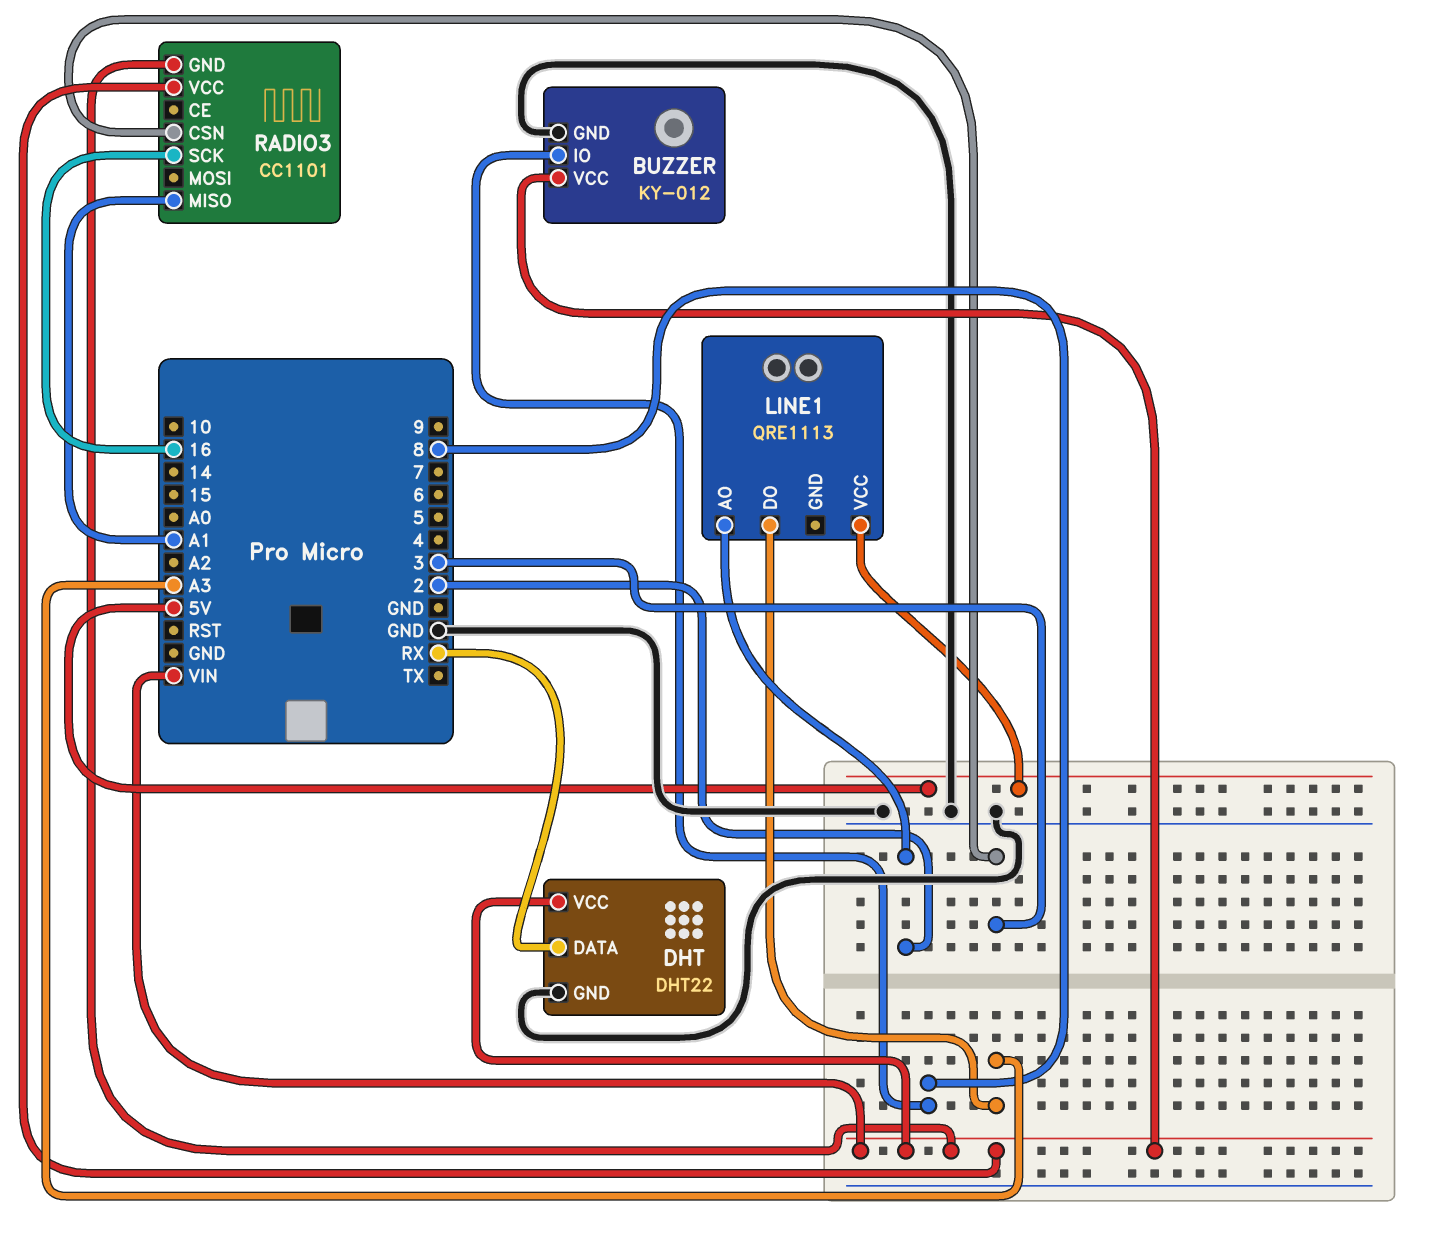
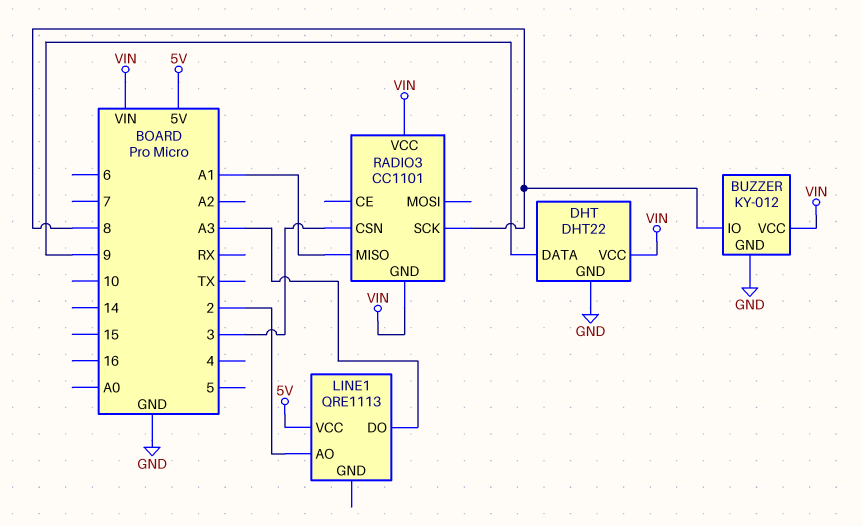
DHT pin DATA: RX -> 9
RADIO3 pin SCK: 16 -> 8

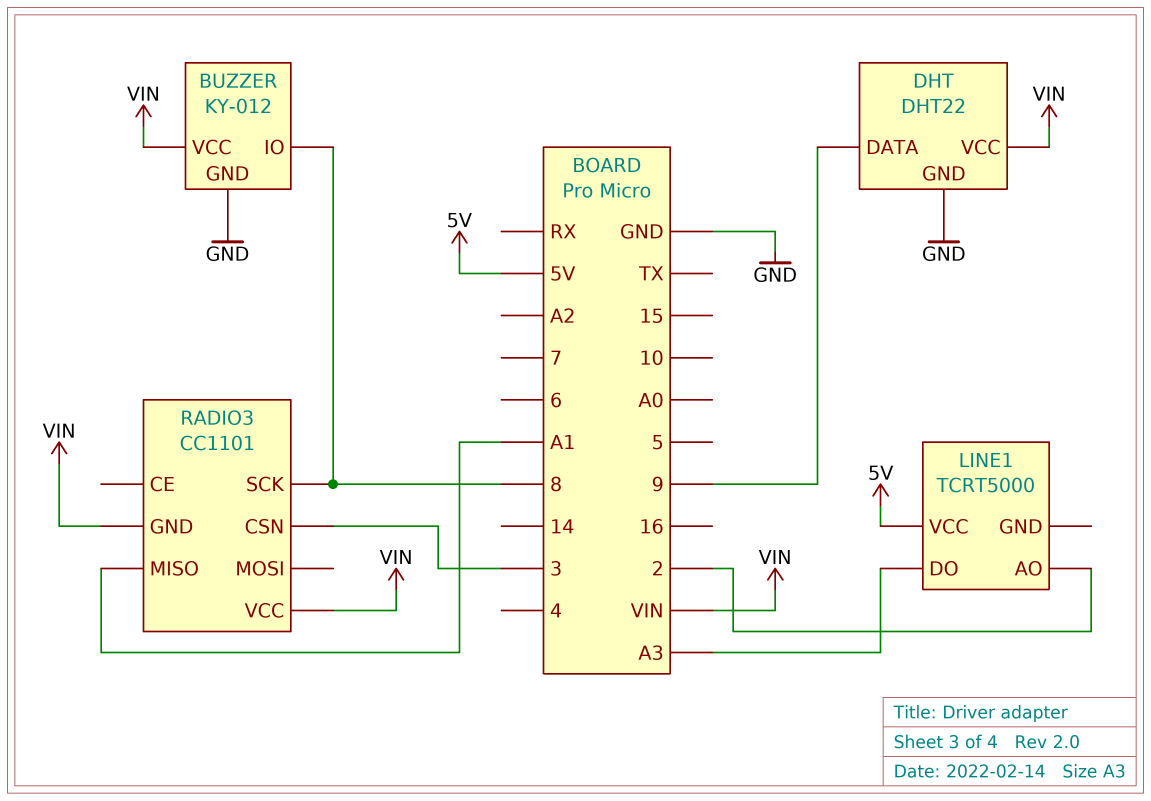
LINE1: QRE1113 -> TCRT5000

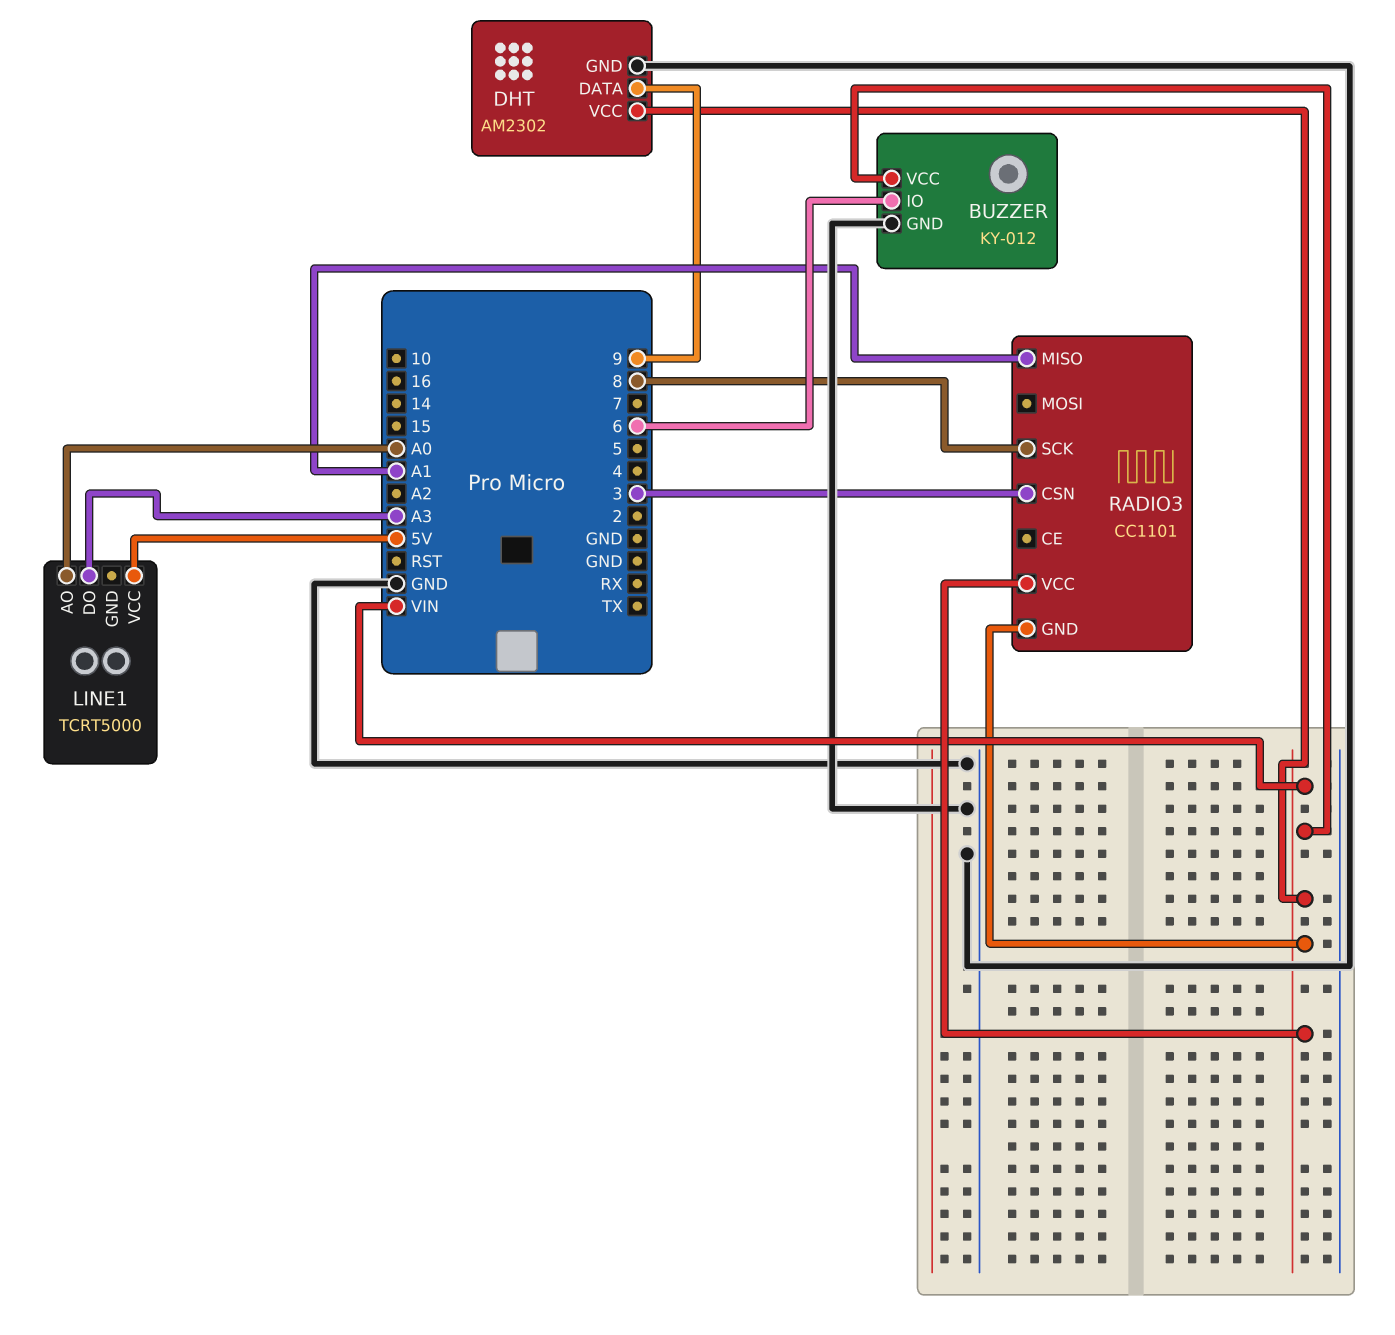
BUZZER pin IO: 8 -> 6
DHT: DHT22 -> AM2302
LINE1 pin AO: 2 -> A0

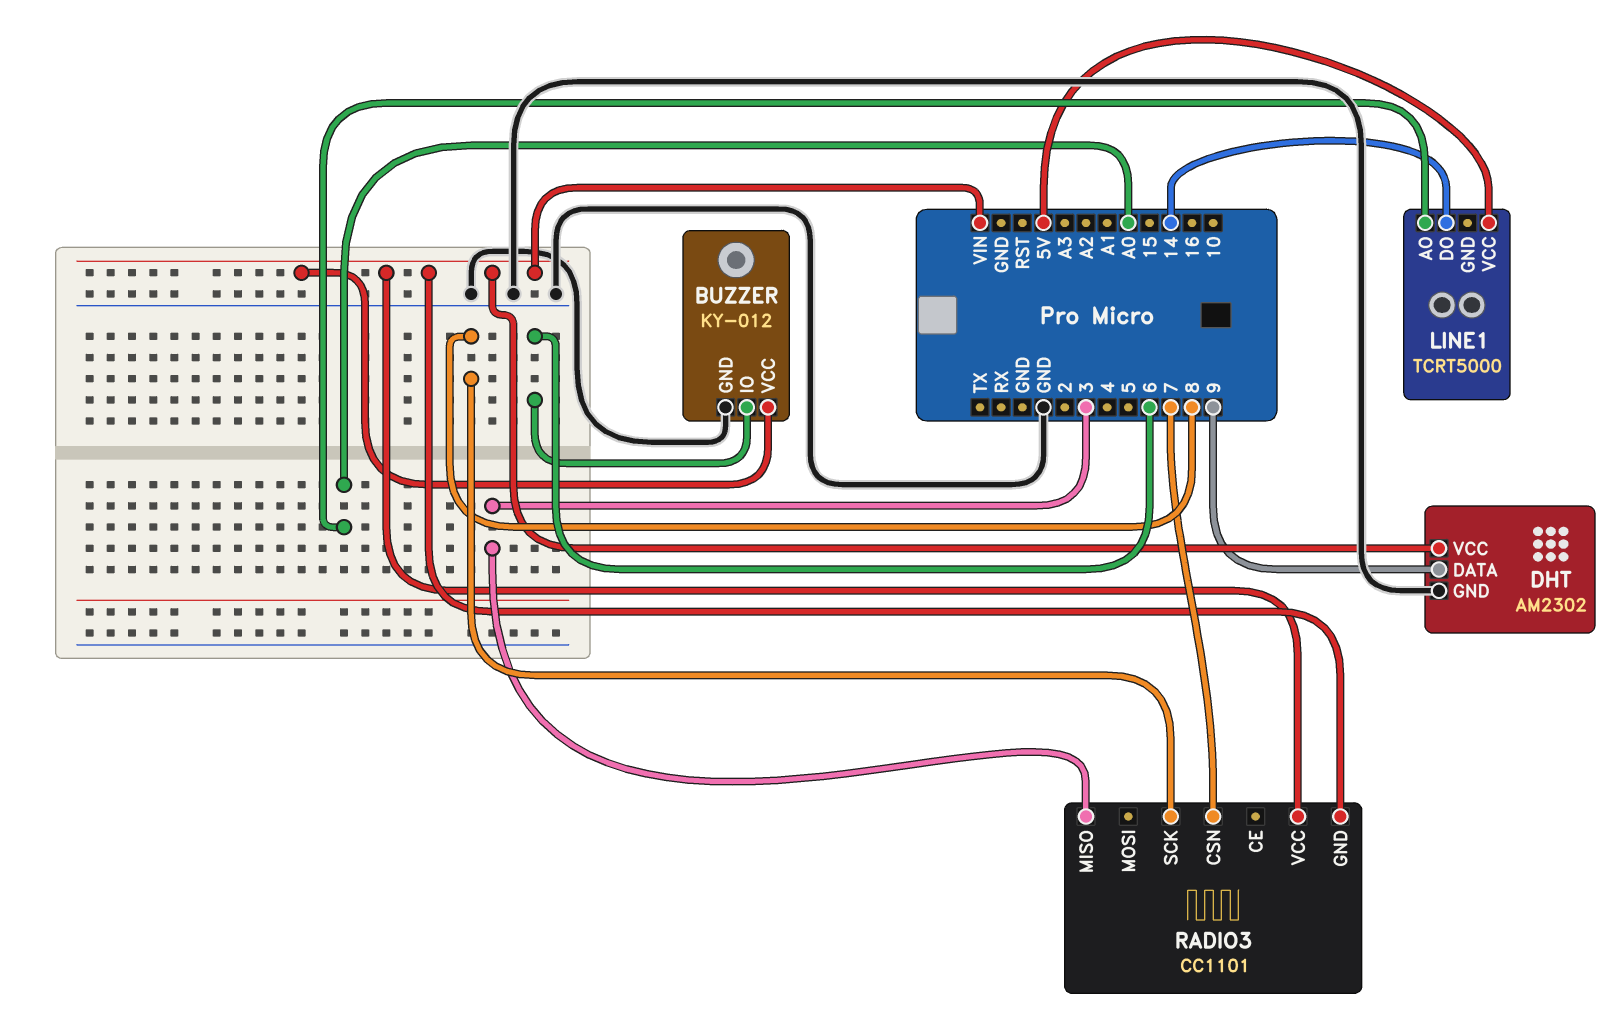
LINE1 pin DO: A3 -> 14
RADIO3 pin CSN: 3 -> 7
RADIO3 pin MISO: A1 -> 3

